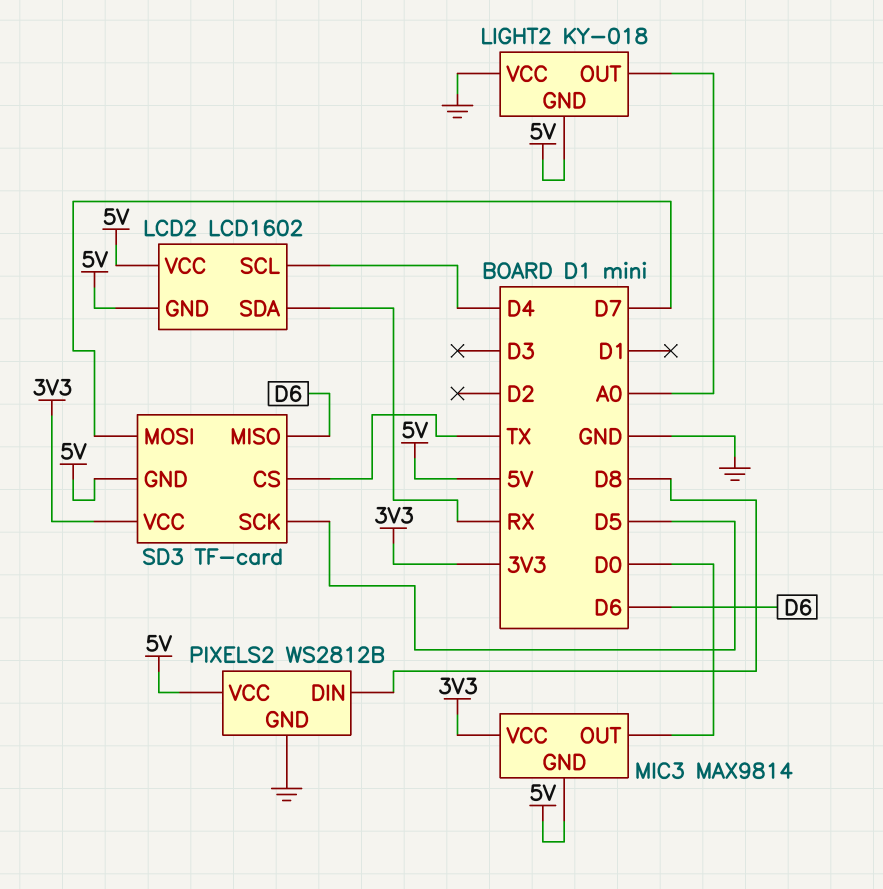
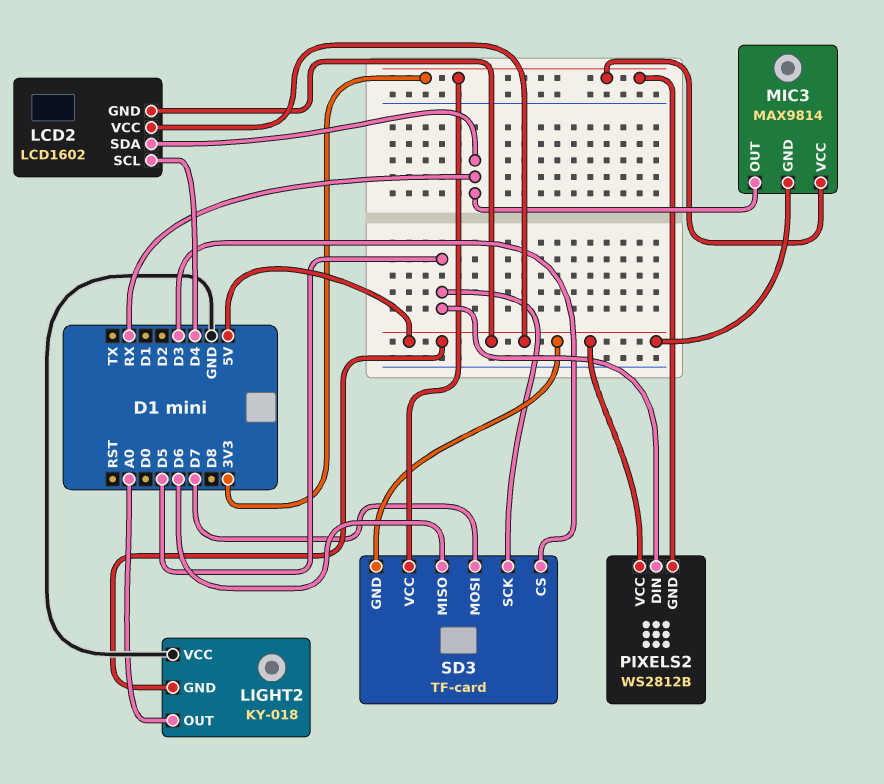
MIC3 pin OUT: D0 -> RX
PIXELS2 pin DIN: D8 -> D5
PIXELS2 pin GND: GND -> 3V3
SD3 pin CS: TX -> D3

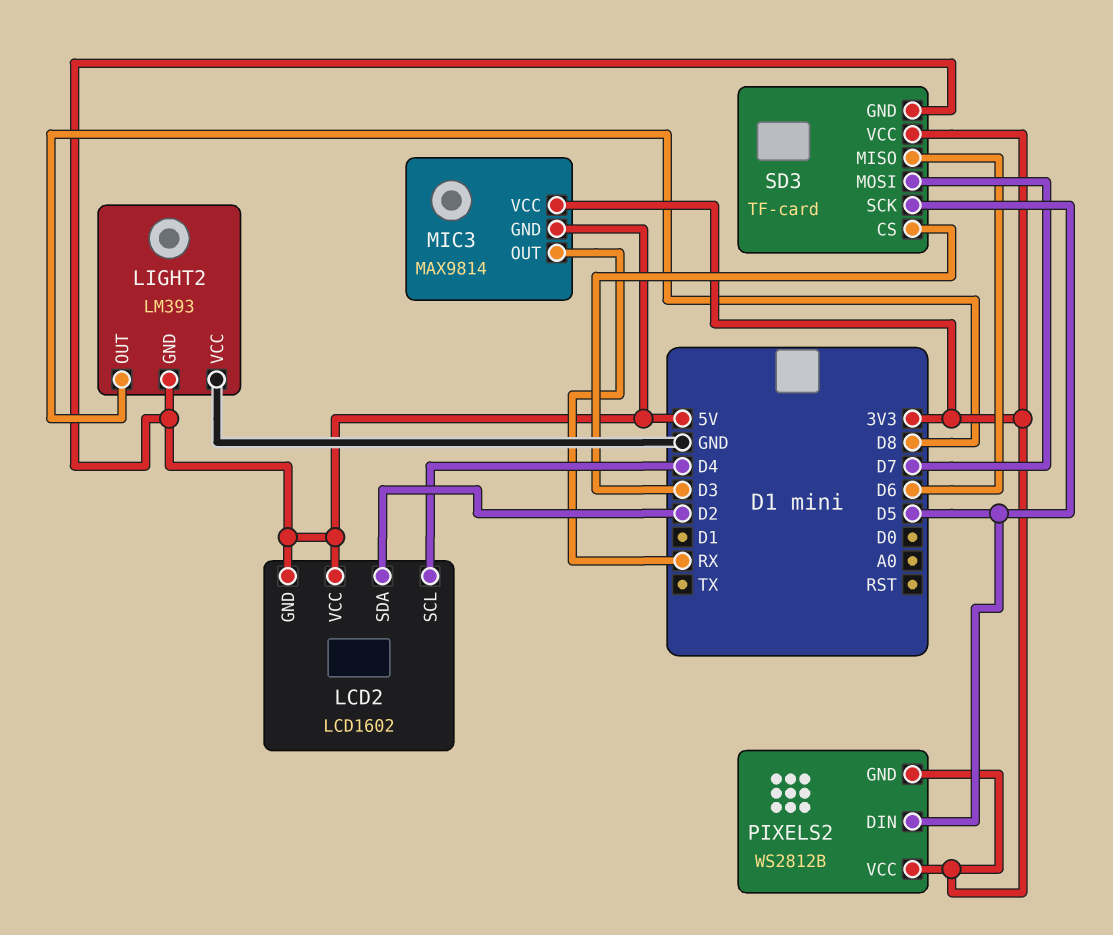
LCD2 pin SDA: RX -> D2
LIGHT2: KY-018 -> LM393
LIGHT2 pin OUT: A0 -> D8
PIXELS2 pin VCC: 5V -> 3V3

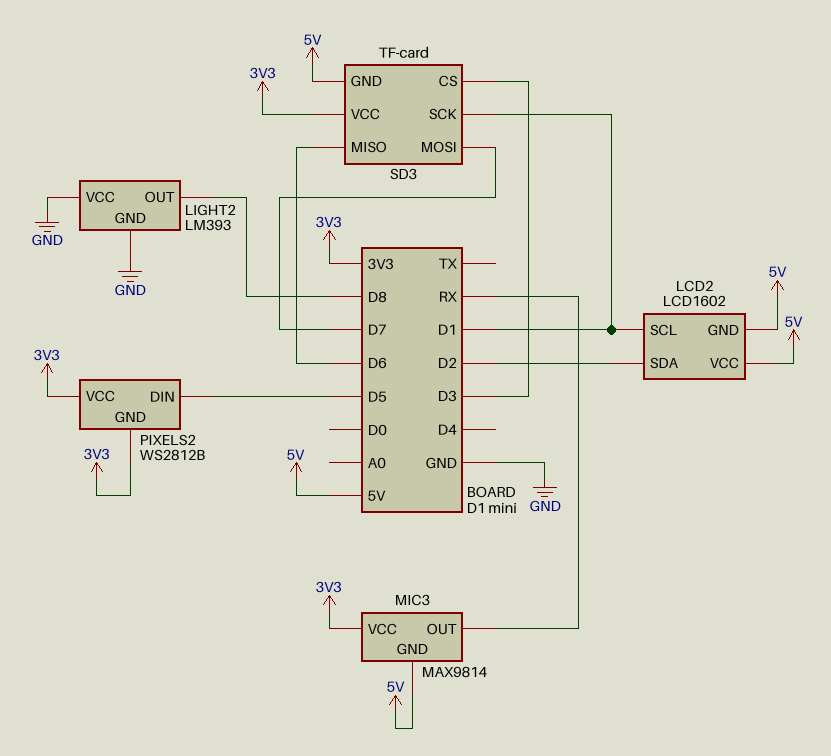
LCD2 pin SCL: D4 -> D1
LIGHT2 pin GND: 5V -> GND
SD3 pin SCK: D5 -> D1

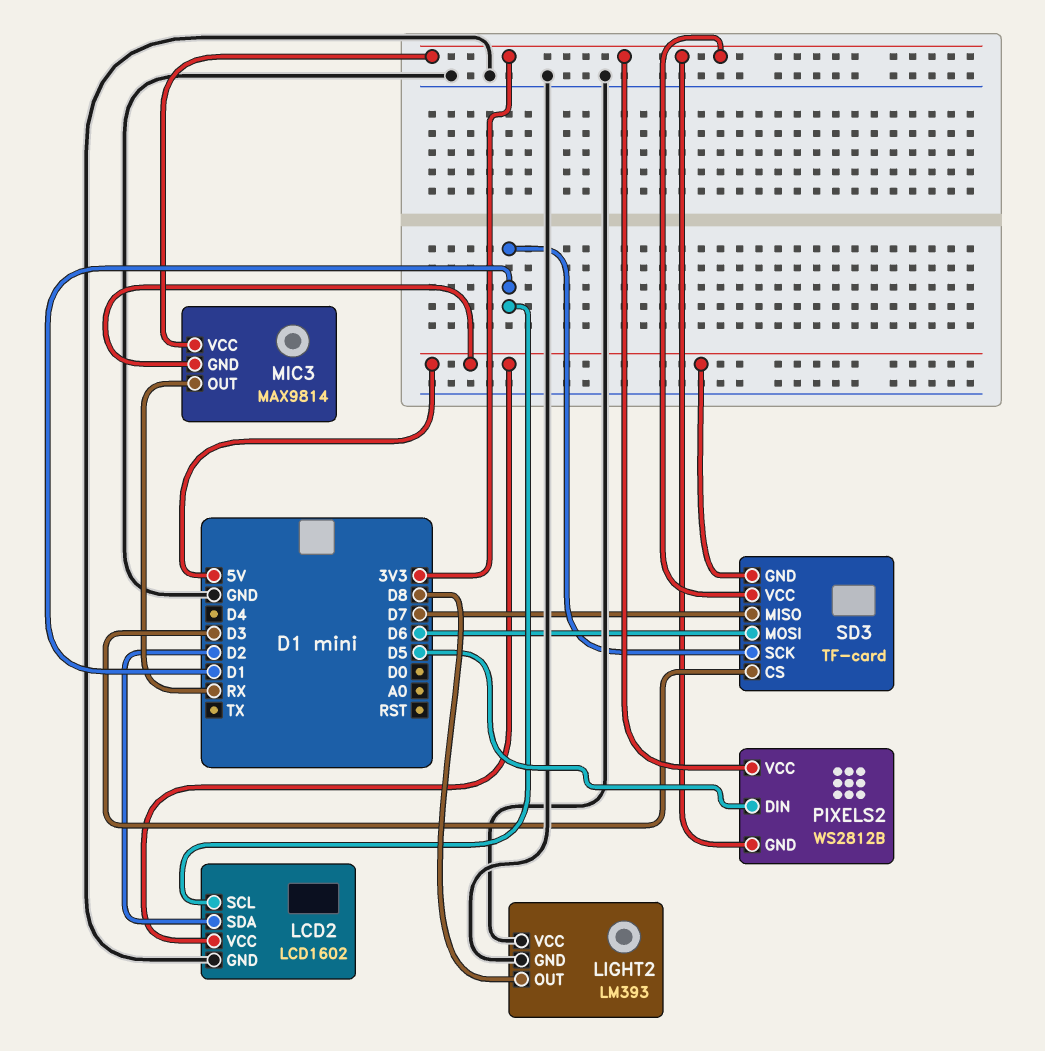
LCD2 pin GND: 5V -> GND
SD3 pin MISO: D6 -> D7
SD3 pin MOSI: D7 -> D6

